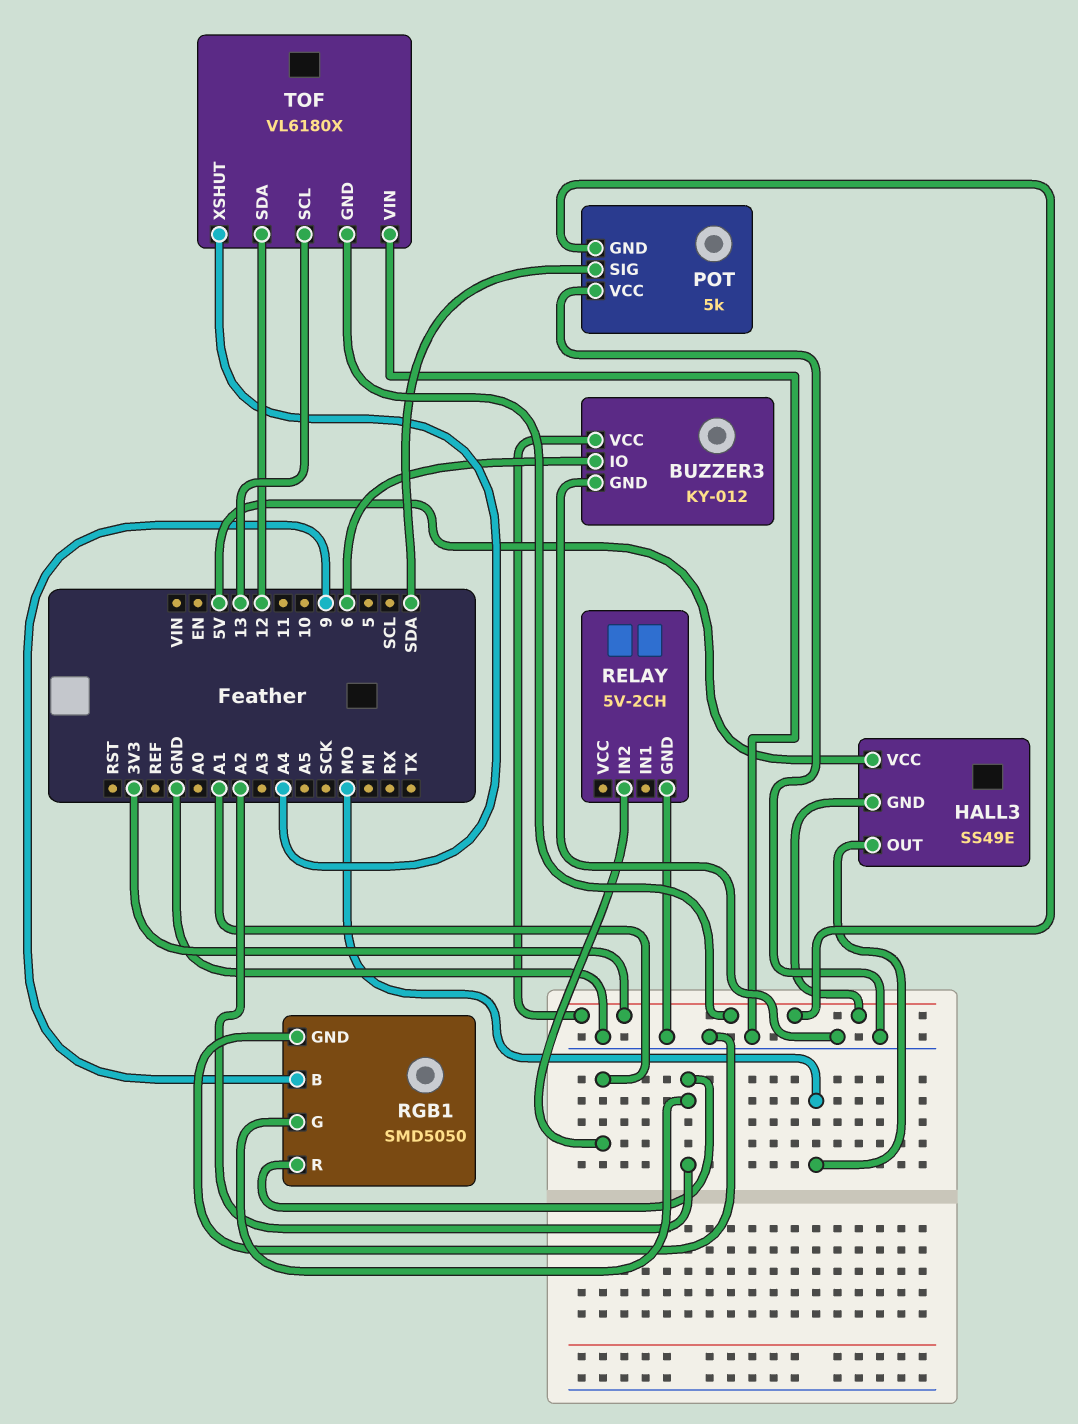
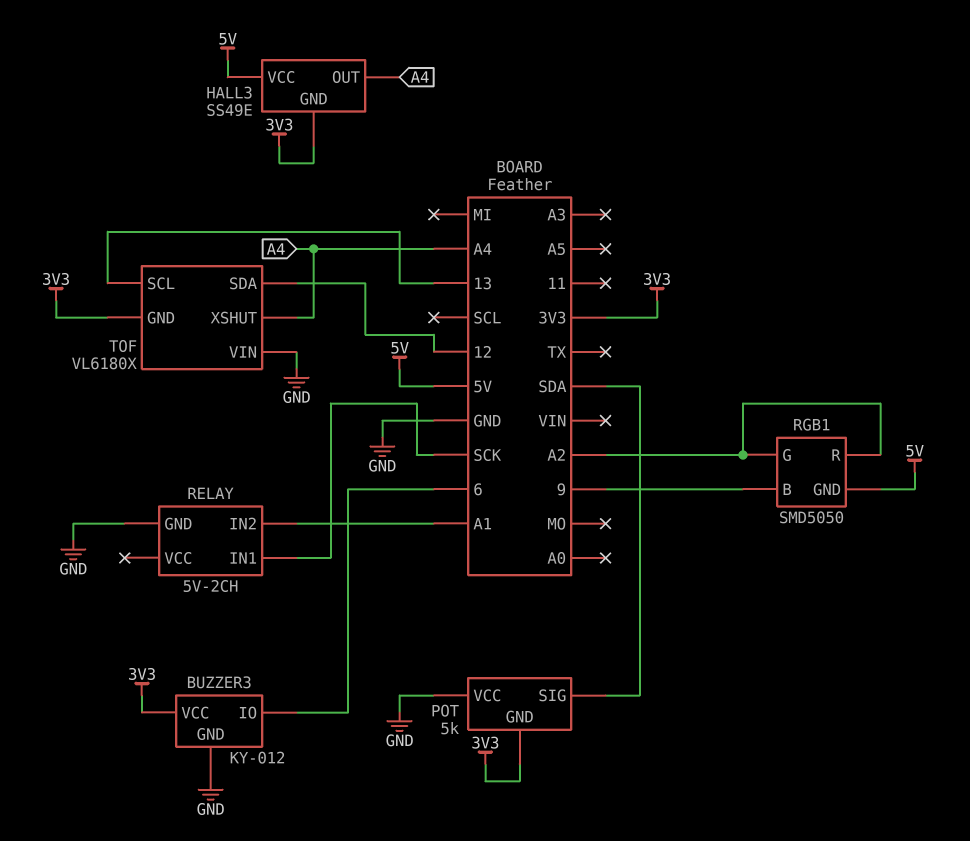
HALL3 pin OUT: MO -> A4
RELAY pin IN1: none -> SCK
RGB1 pin GND: GND -> 5V

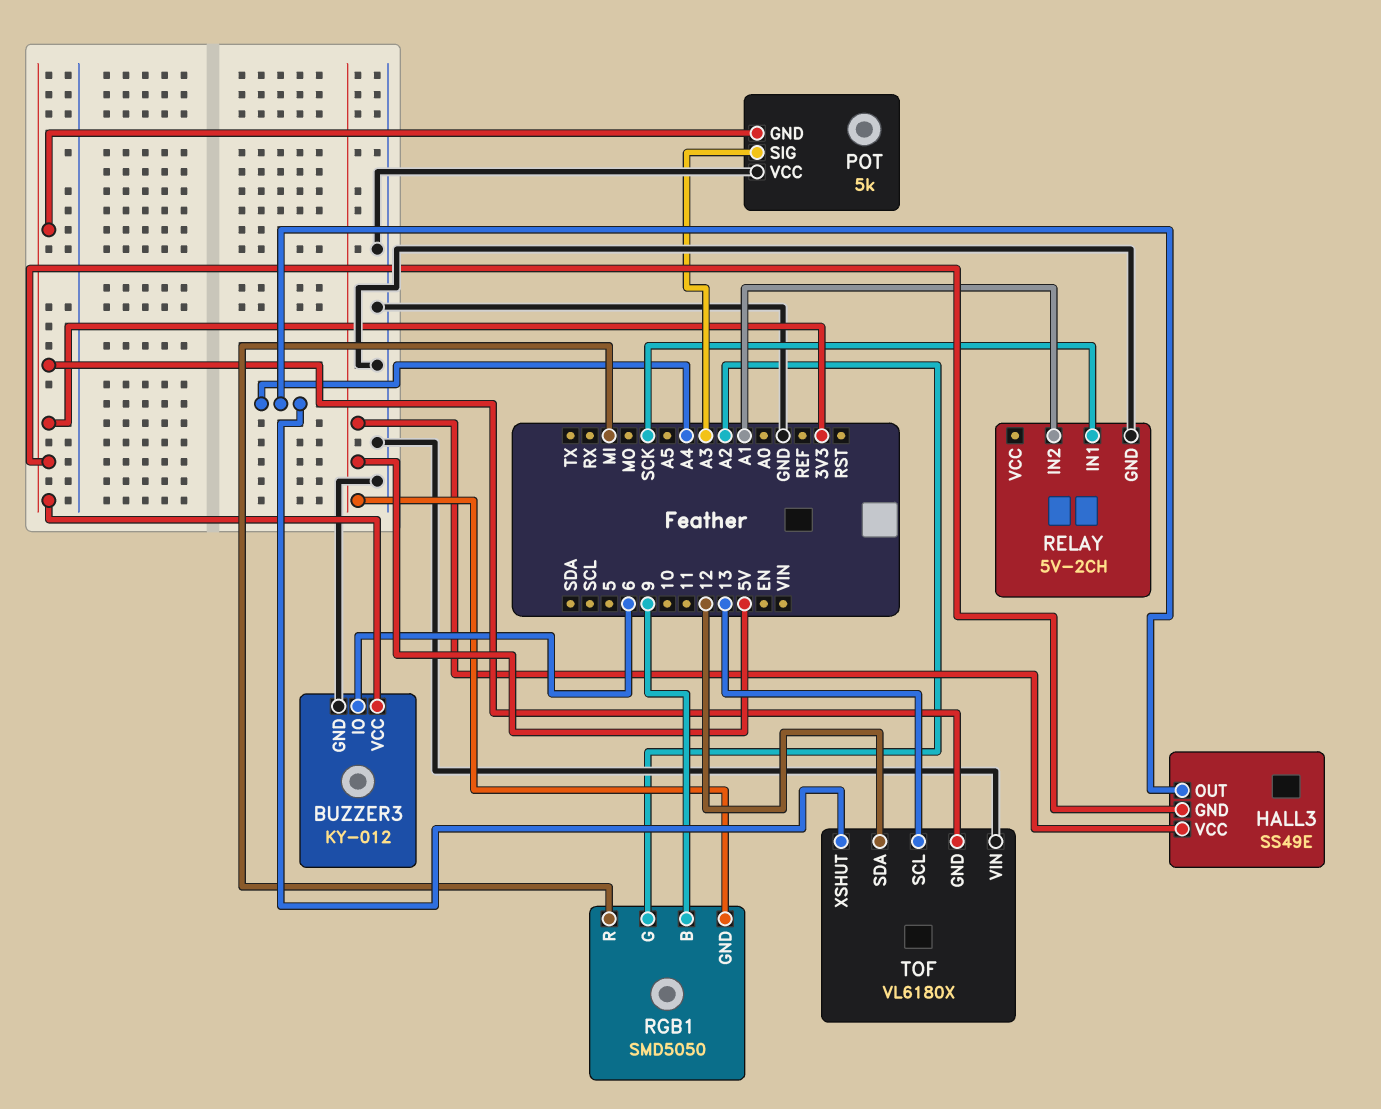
POT pin SIG: SDA -> A3
RGB1 pin R: A2 -> MI

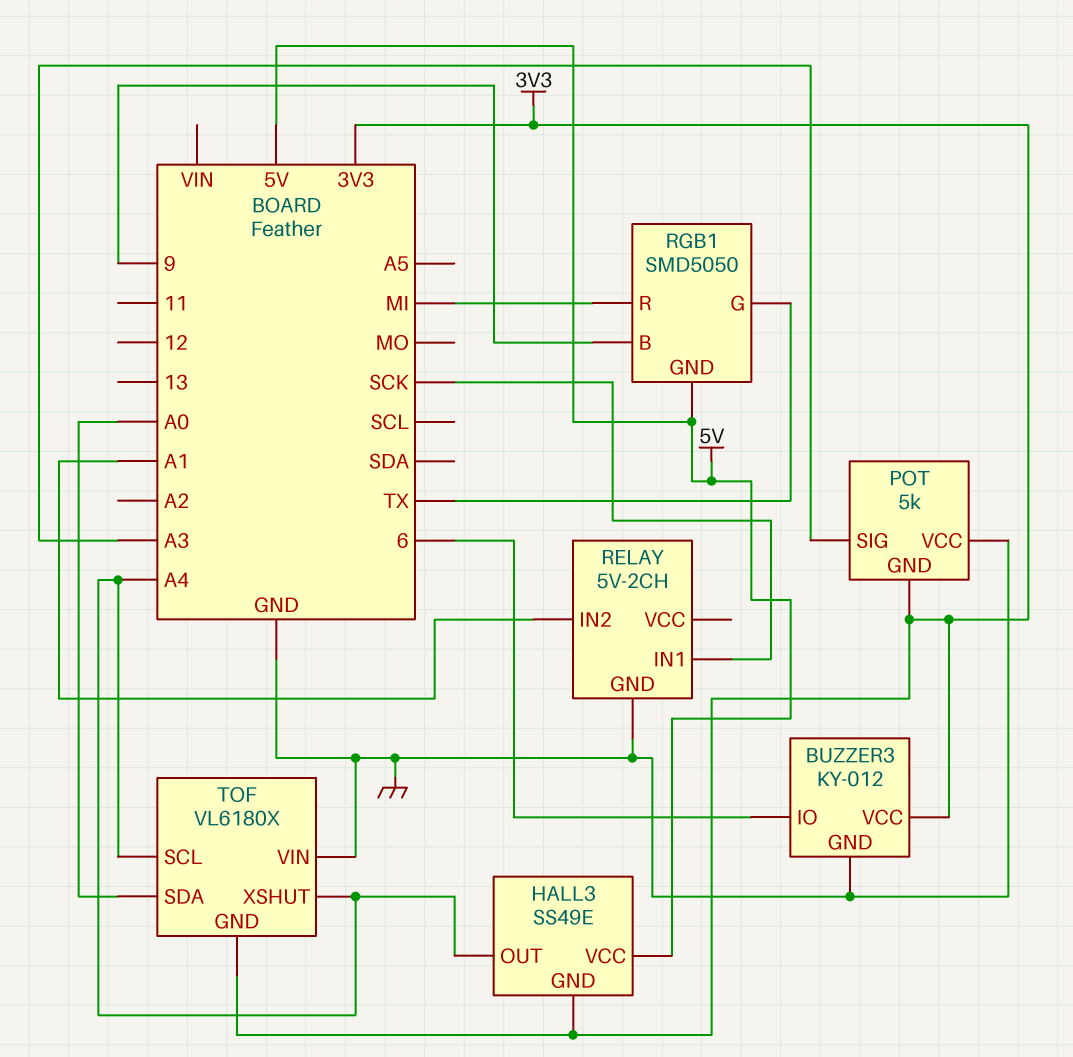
RGB1 pin G: A2 -> TX
TOF pin SCL: 13 -> A4
TOF pin SDA: 12 -> A0

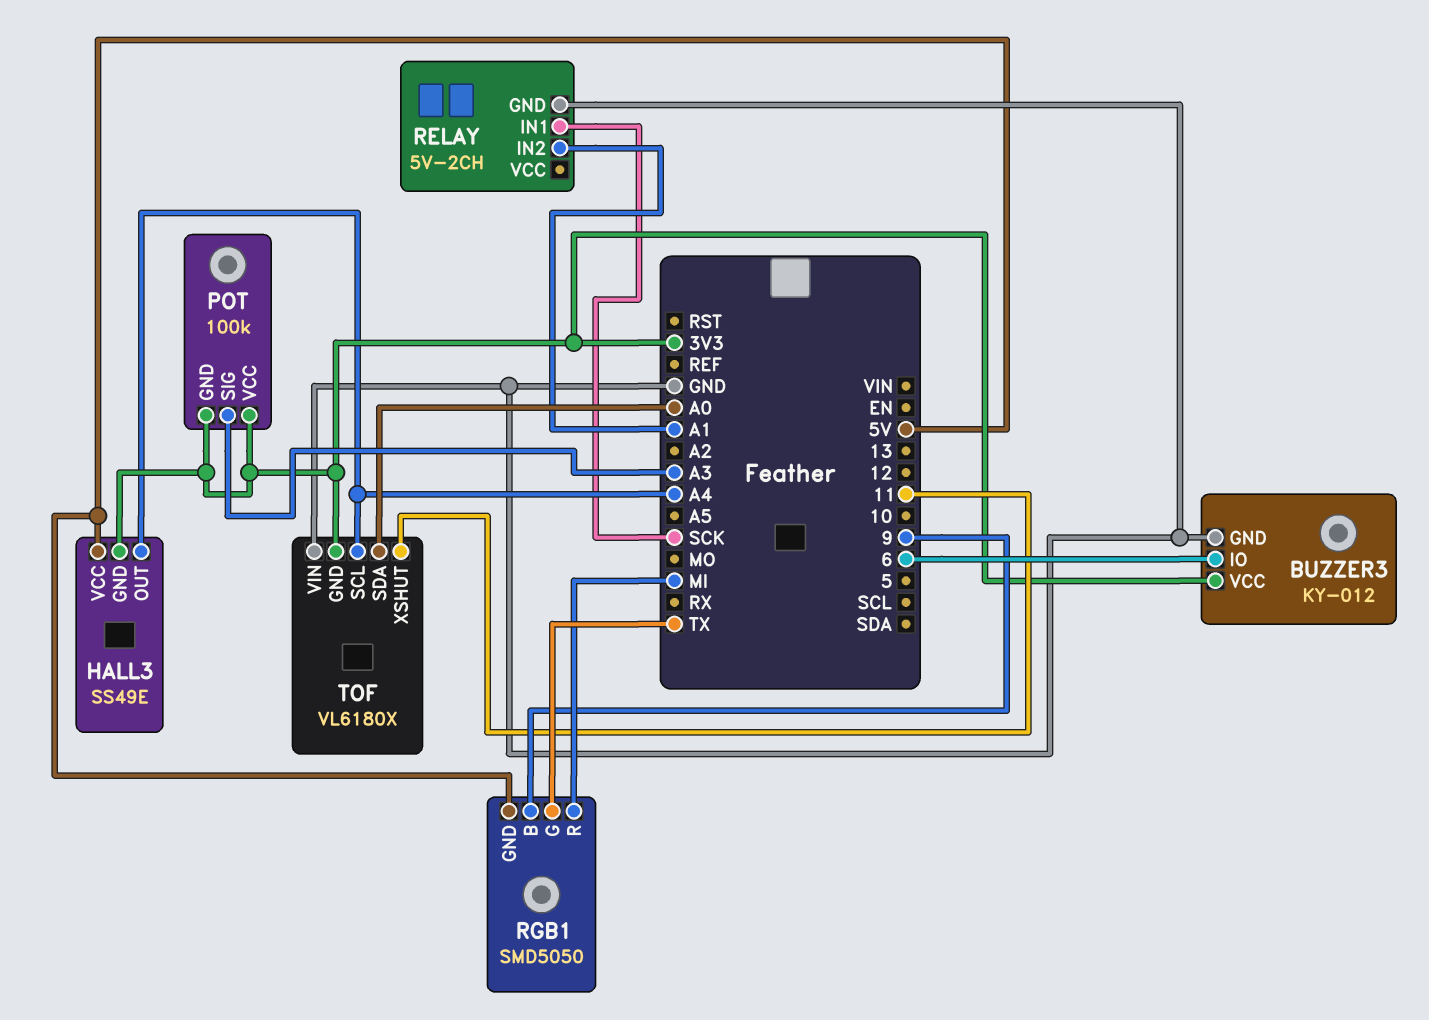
POT: 5k -> 100k
POT pin VCC: GND -> 3V3
TOF pin XSHUT: A4 -> 11

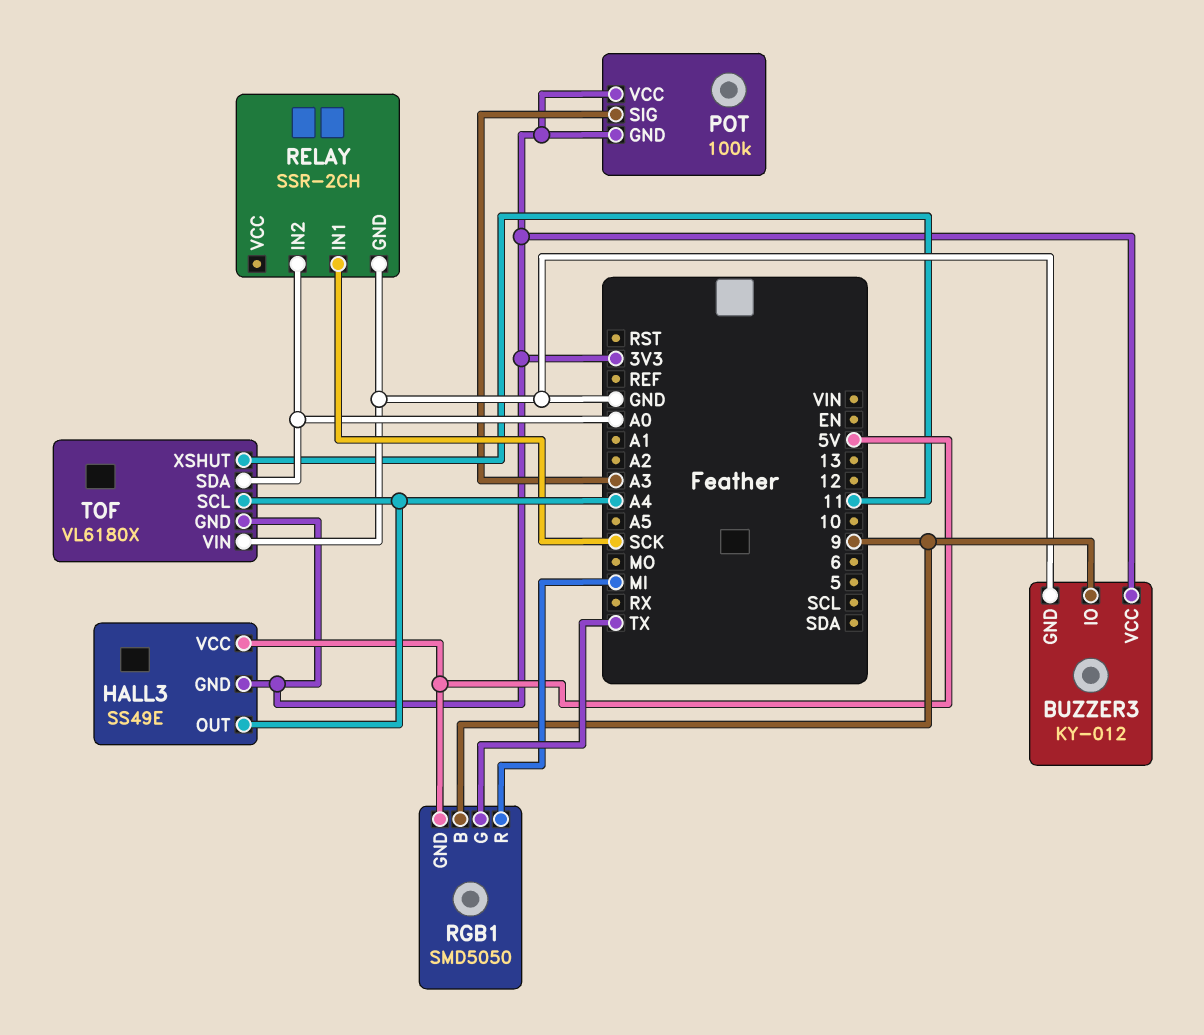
BUZZER3 pin IO: 6 -> 9
RELAY: 5V-2CH -> SSR-2CH
RELAY pin IN2: A1 -> A0

